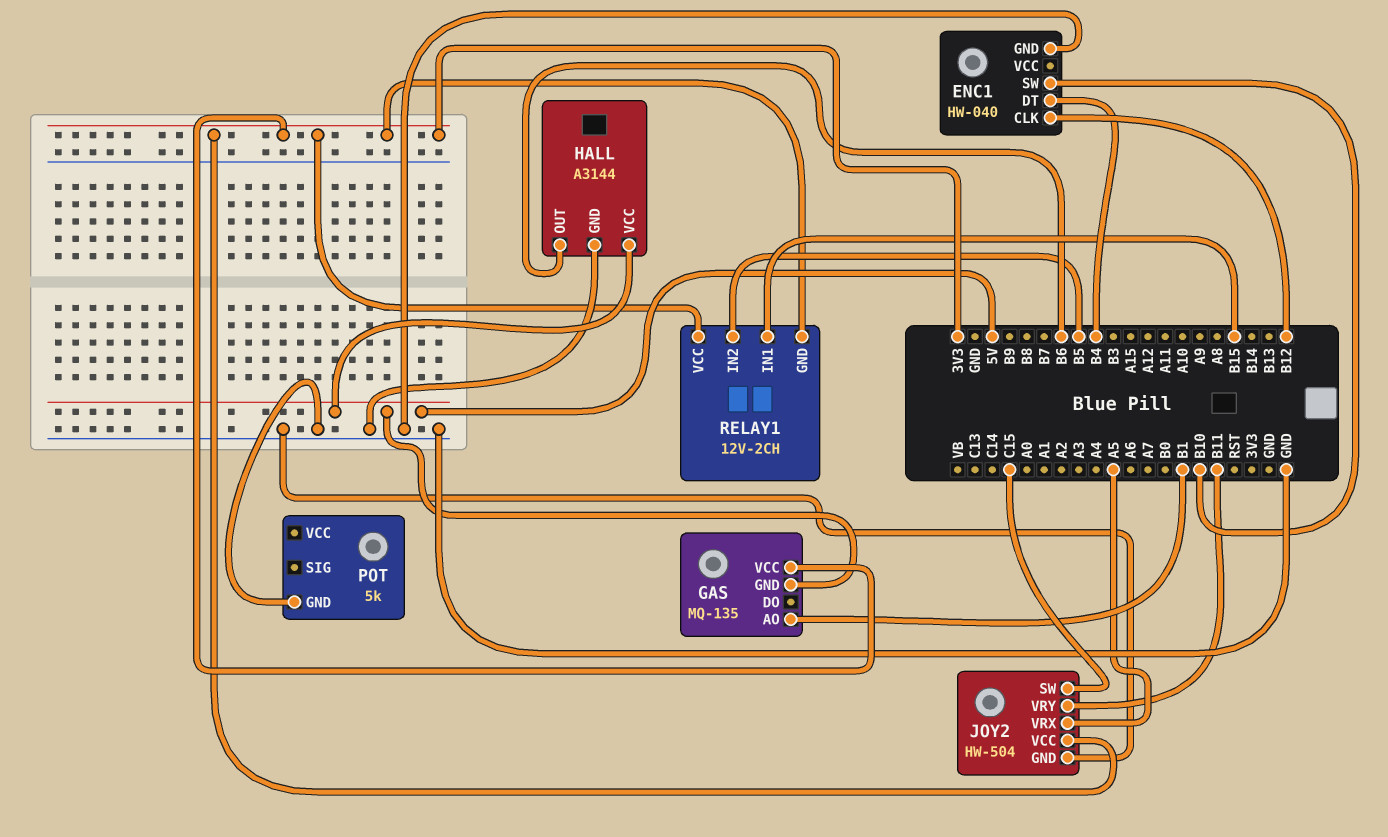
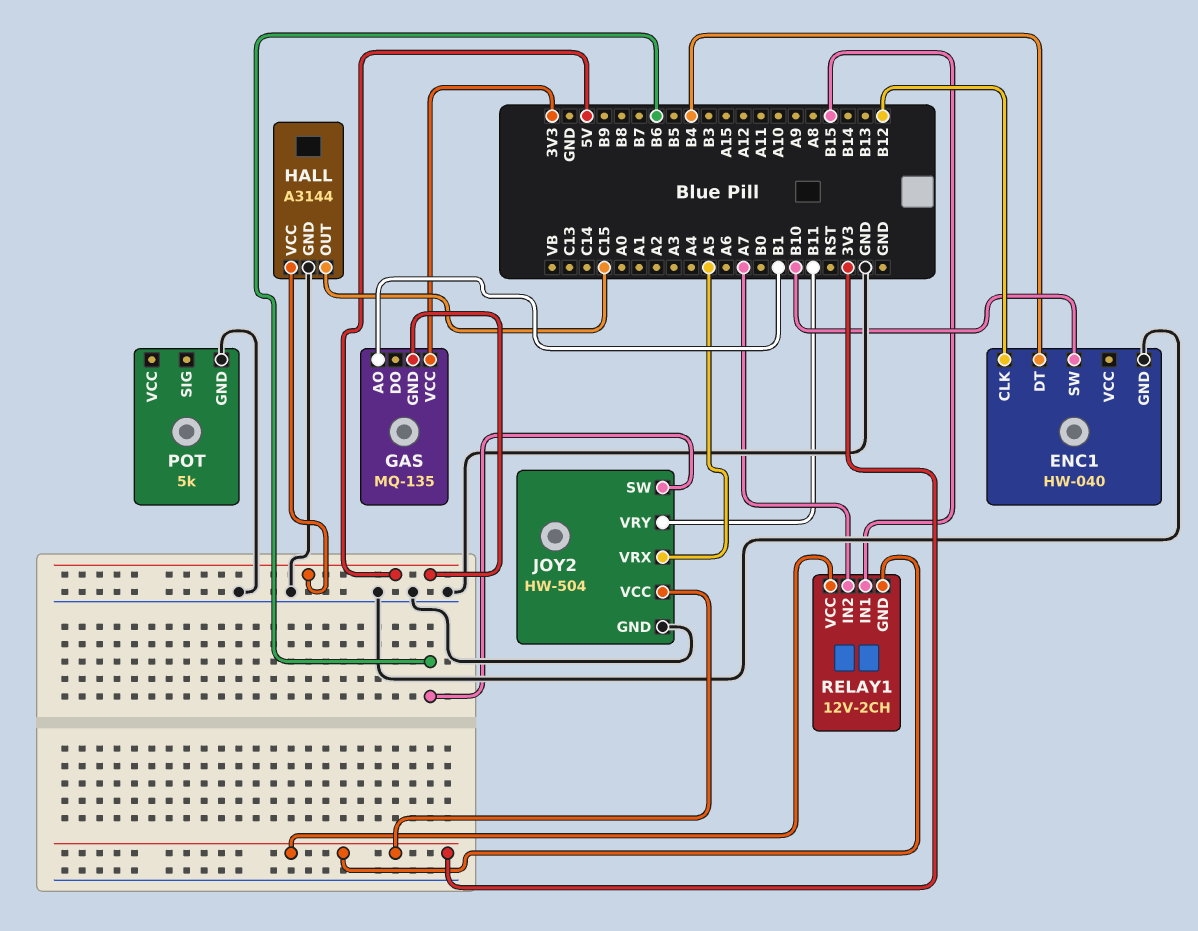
HALL pin OUT: B6 -> C15
JOY2 pin SW: C15 -> B6
RELAY1 pin IN2: B5 -> A7

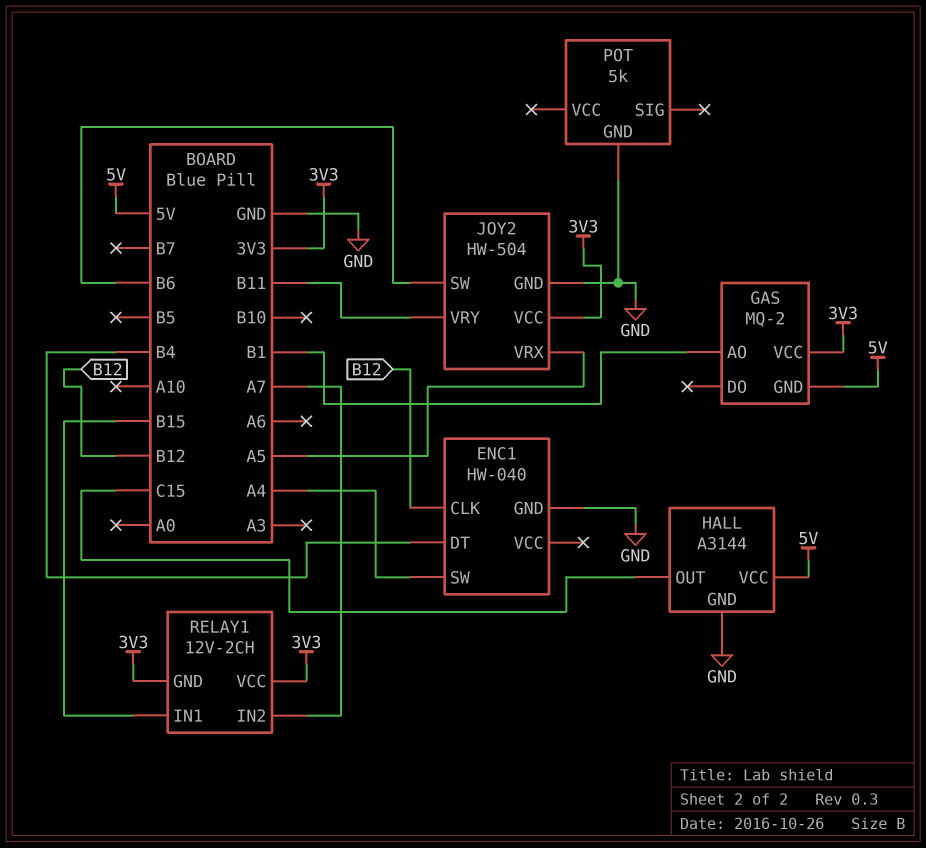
ENC1 pin SW: B10 -> A4
GAS: MQ-135 -> MQ-2

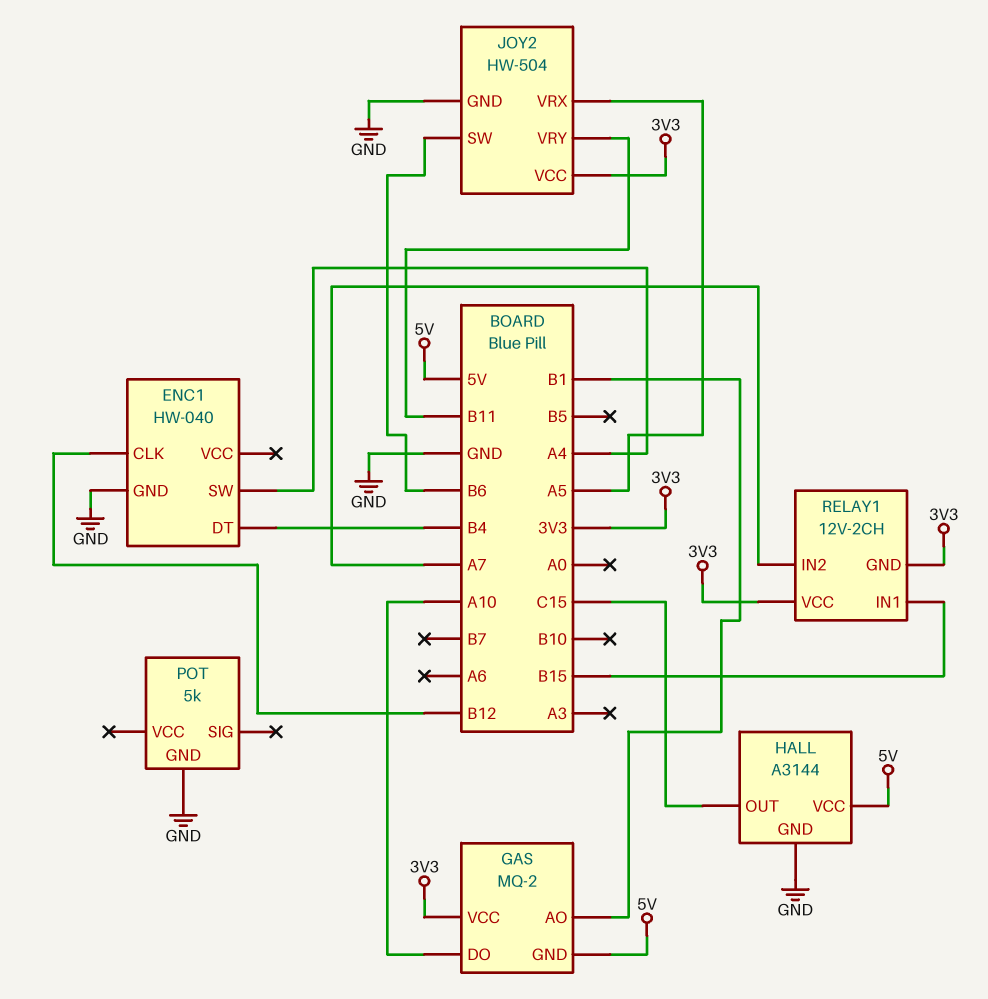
GAS pin DO: none -> A10

